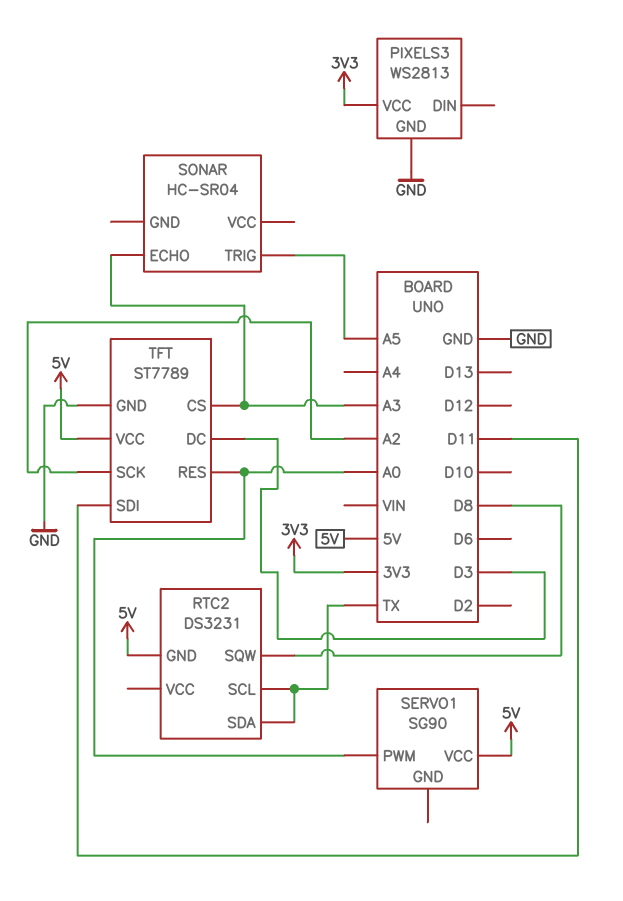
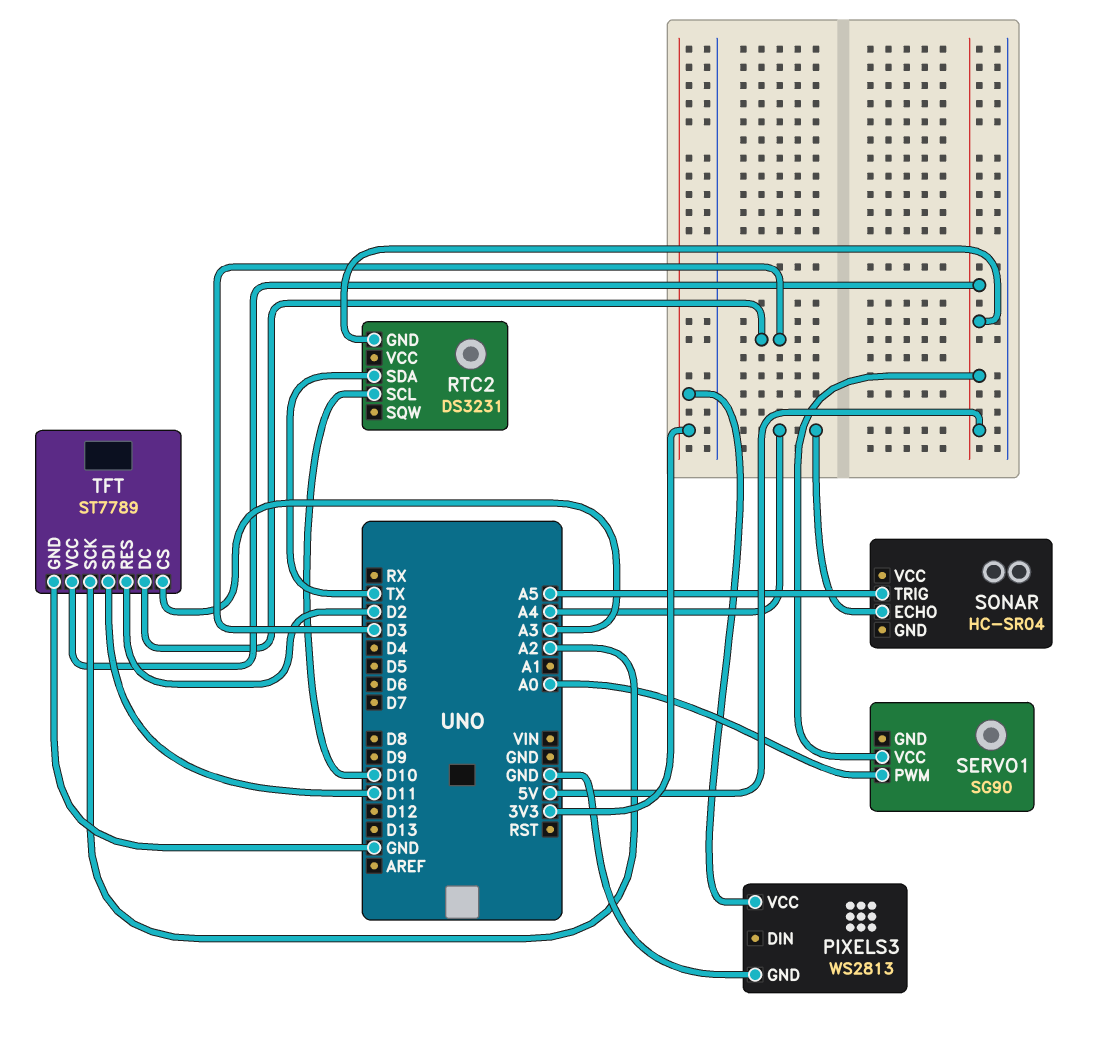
RTC2 pin SCL: TX -> D10
RTC2 pin SQW: D8 -> none
SONAR pin ECHO: A3 -> A4
TFT pin RES: A0 -> D2

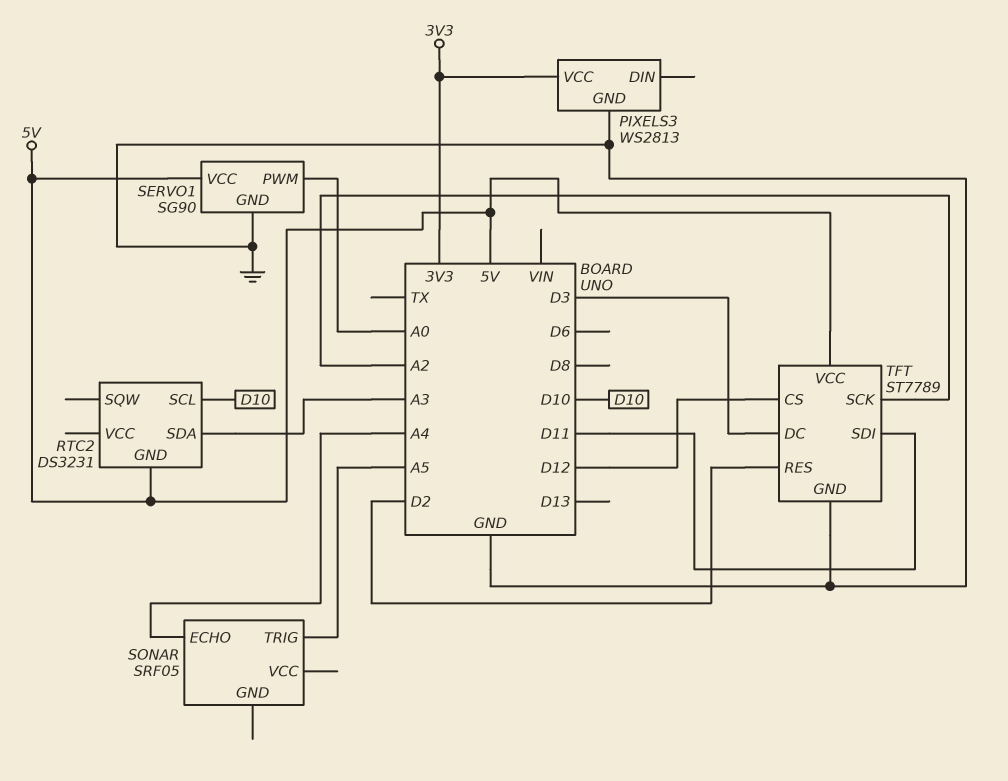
RTC2 pin SDA: TX -> A3
SERVO1 pin GND: none -> GND
SONAR: HC-SR04 -> SRF05
TFT pin CS: A3 -> D12

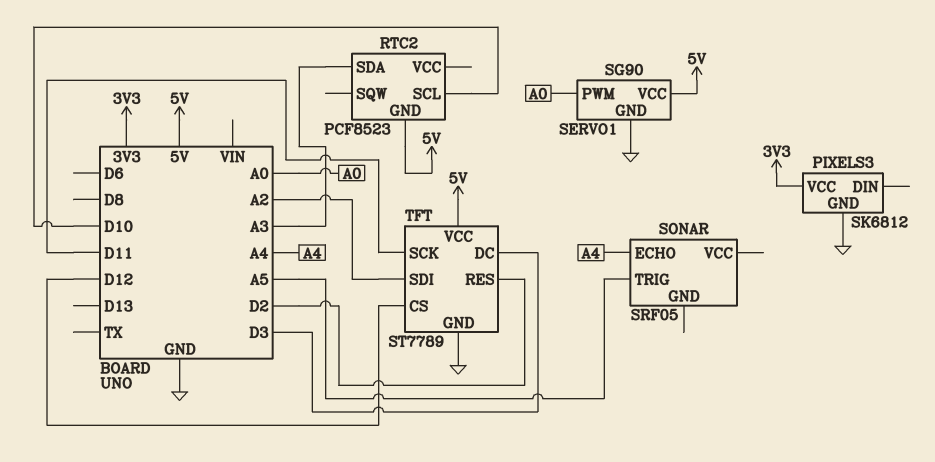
PIXELS3: WS2813 -> SK6812
RTC2: DS3231 -> PCF8523
TFT pin SCK: A2 -> D11
TFT pin SDI: D11 -> A2

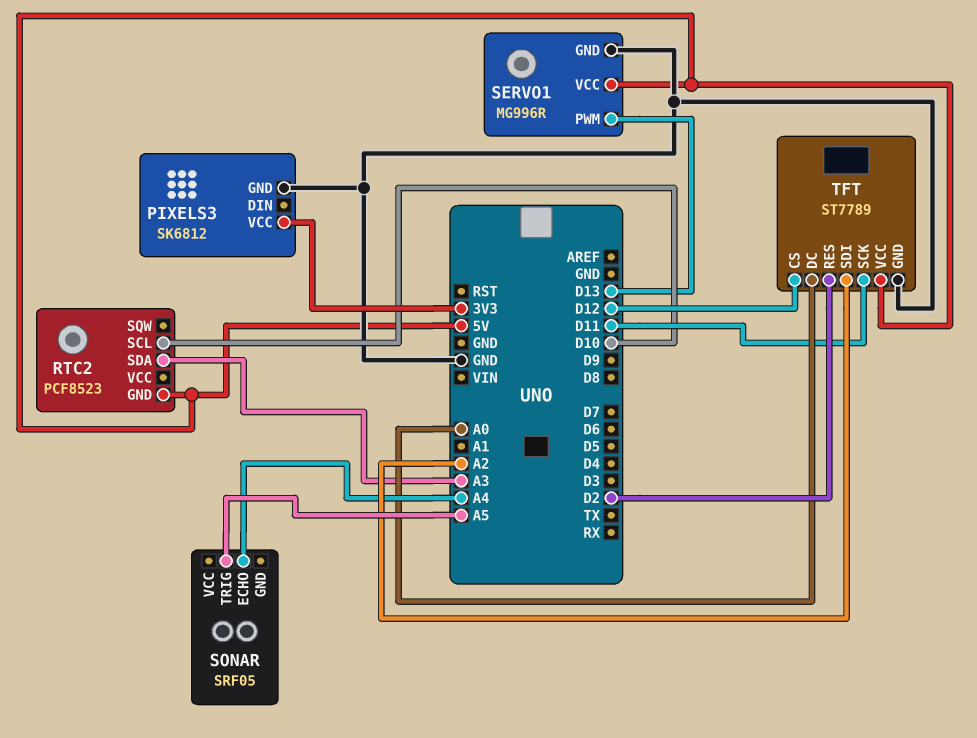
SERVO1: SG90 -> MG996R
SERVO1 pin PWM: A0 -> D13
TFT pin DC: D3 -> A0

